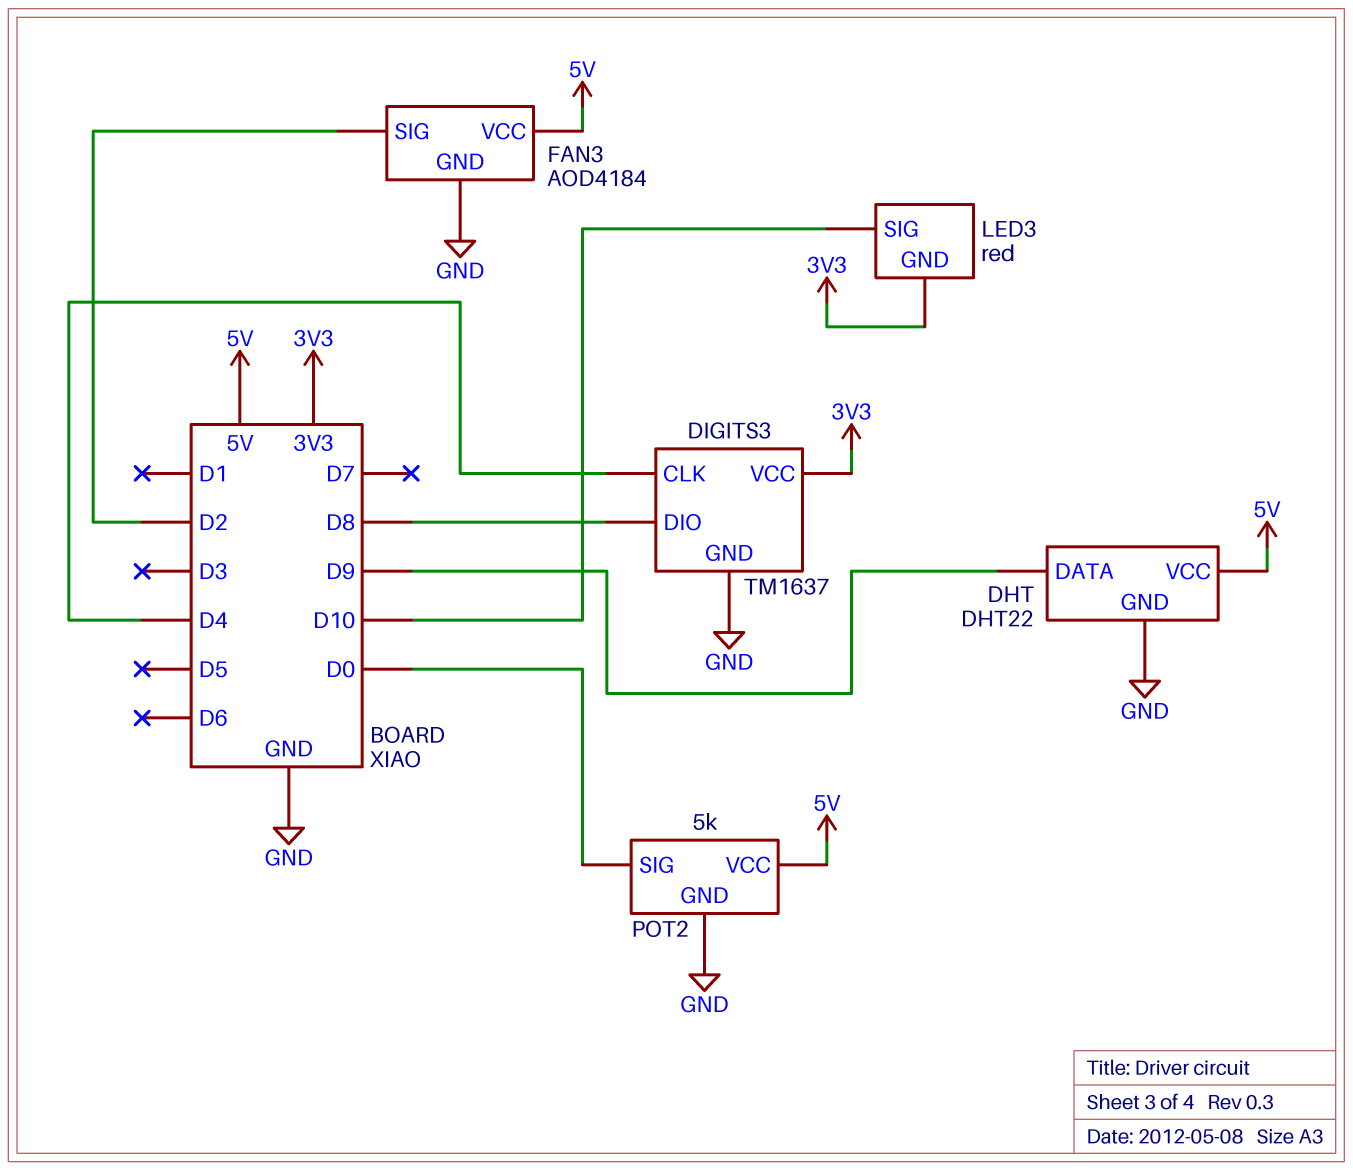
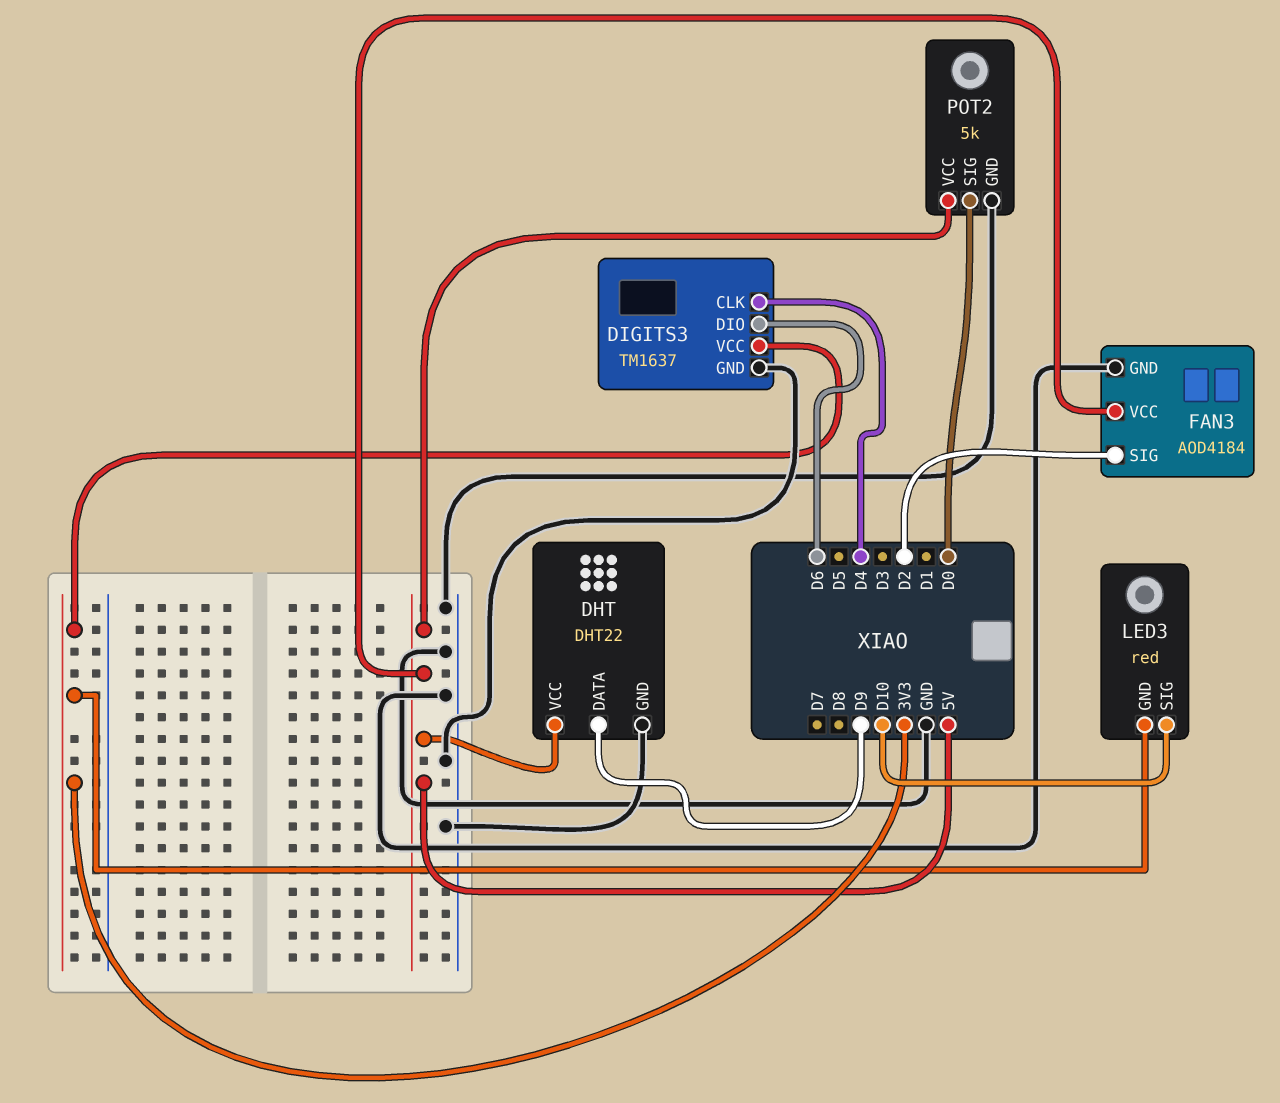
DIGITS3 pin DIO: D8 -> D6

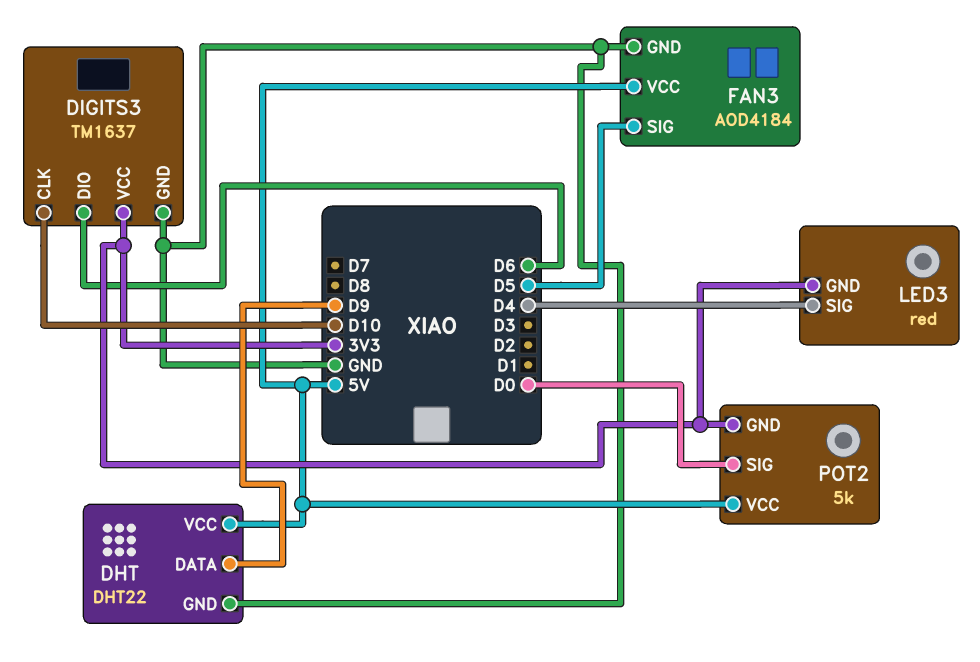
DIGITS3 pin CLK: D4 -> D10
FAN3 pin SIG: D2 -> D5
LED3 pin SIG: D10 -> D4
POT2 pin GND: GND -> 3V3

